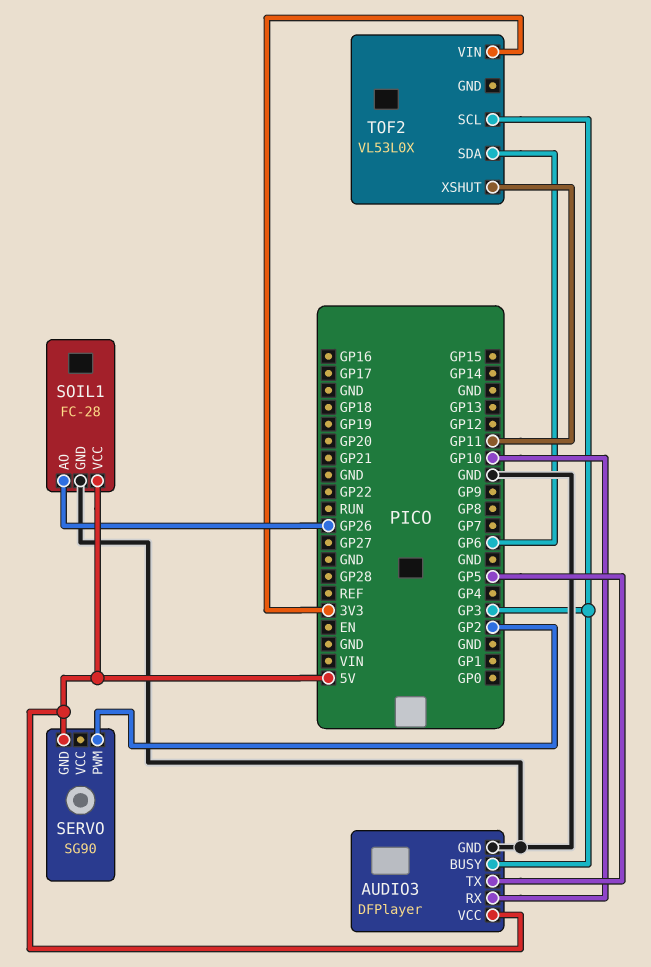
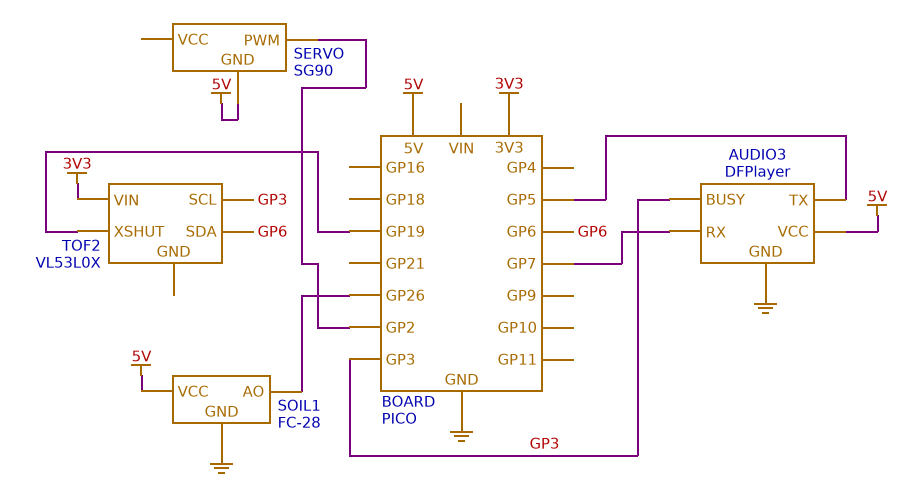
AUDIO3 pin RX: GP10 -> GP7
TOF2 pin XSHUT: GP11 -> GP19

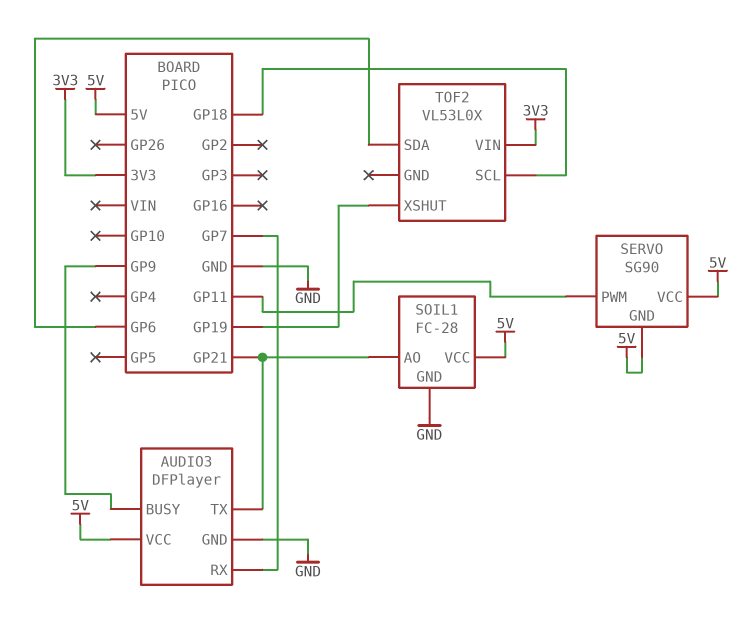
AUDIO3 pin BUSY: GP3 -> GP9
AUDIO3 pin TX: GP5 -> GP21
SERVO pin PWM: GP2 -> GP11
SERVO pin VCC: none -> 5V
SOIL1 pin AO: GP26 -> GP21
TOF2 pin SCL: GP3 -> GP18

